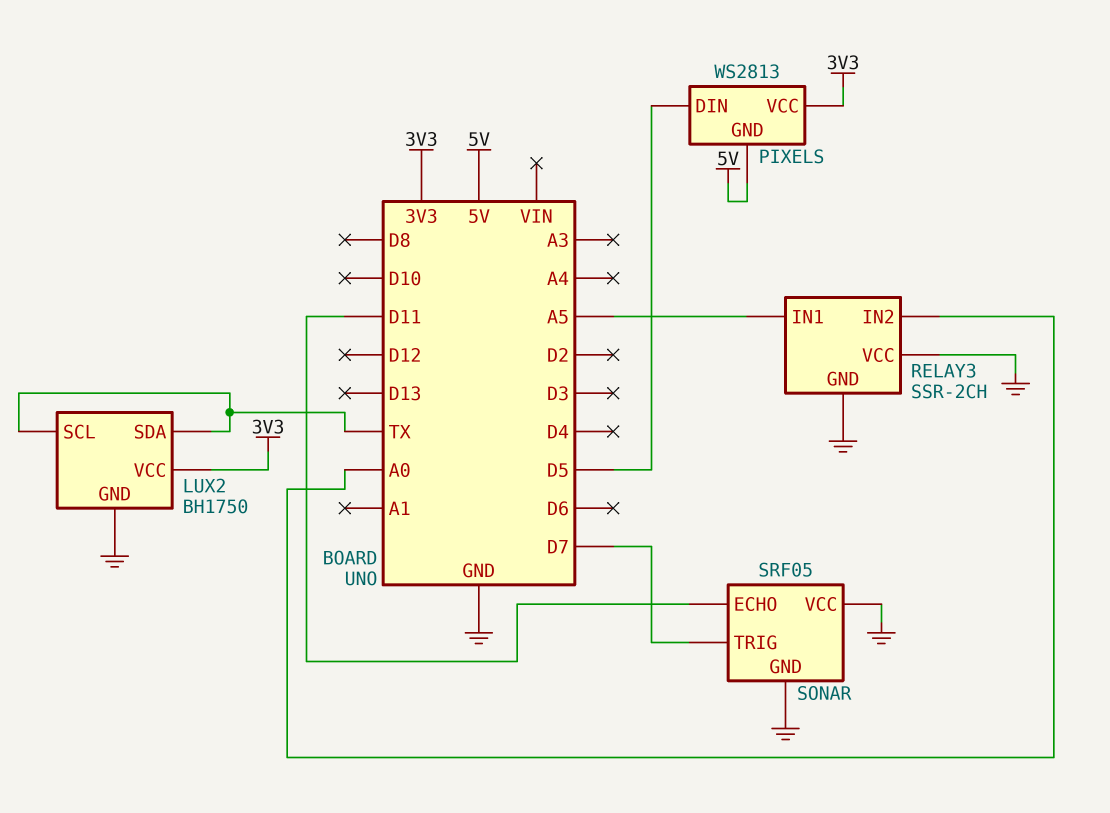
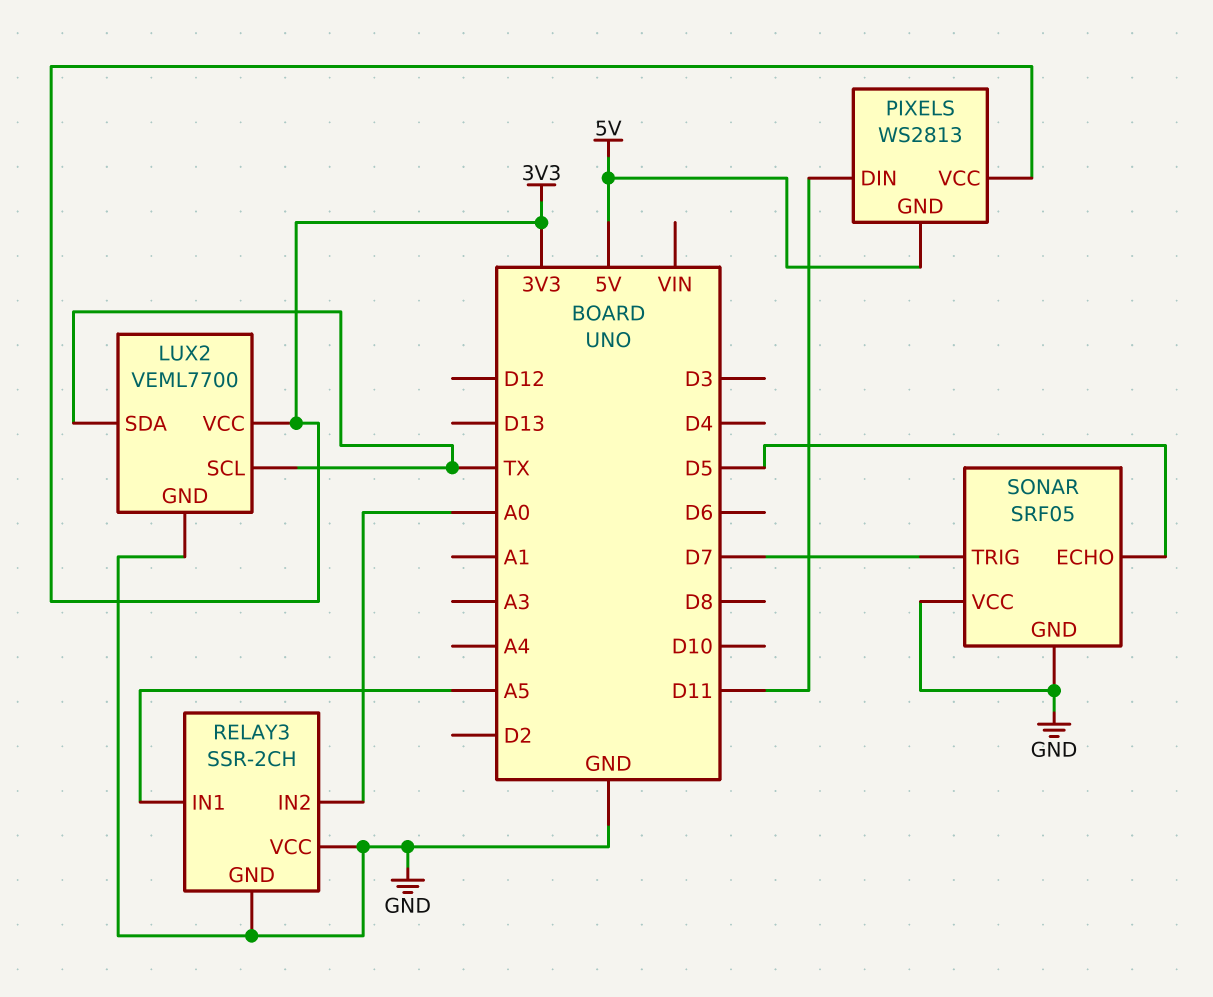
LUX2: BH1750 -> VEML7700
PIXELS pin DIN: D5 -> D11
SONAR pin ECHO: D11 -> D5

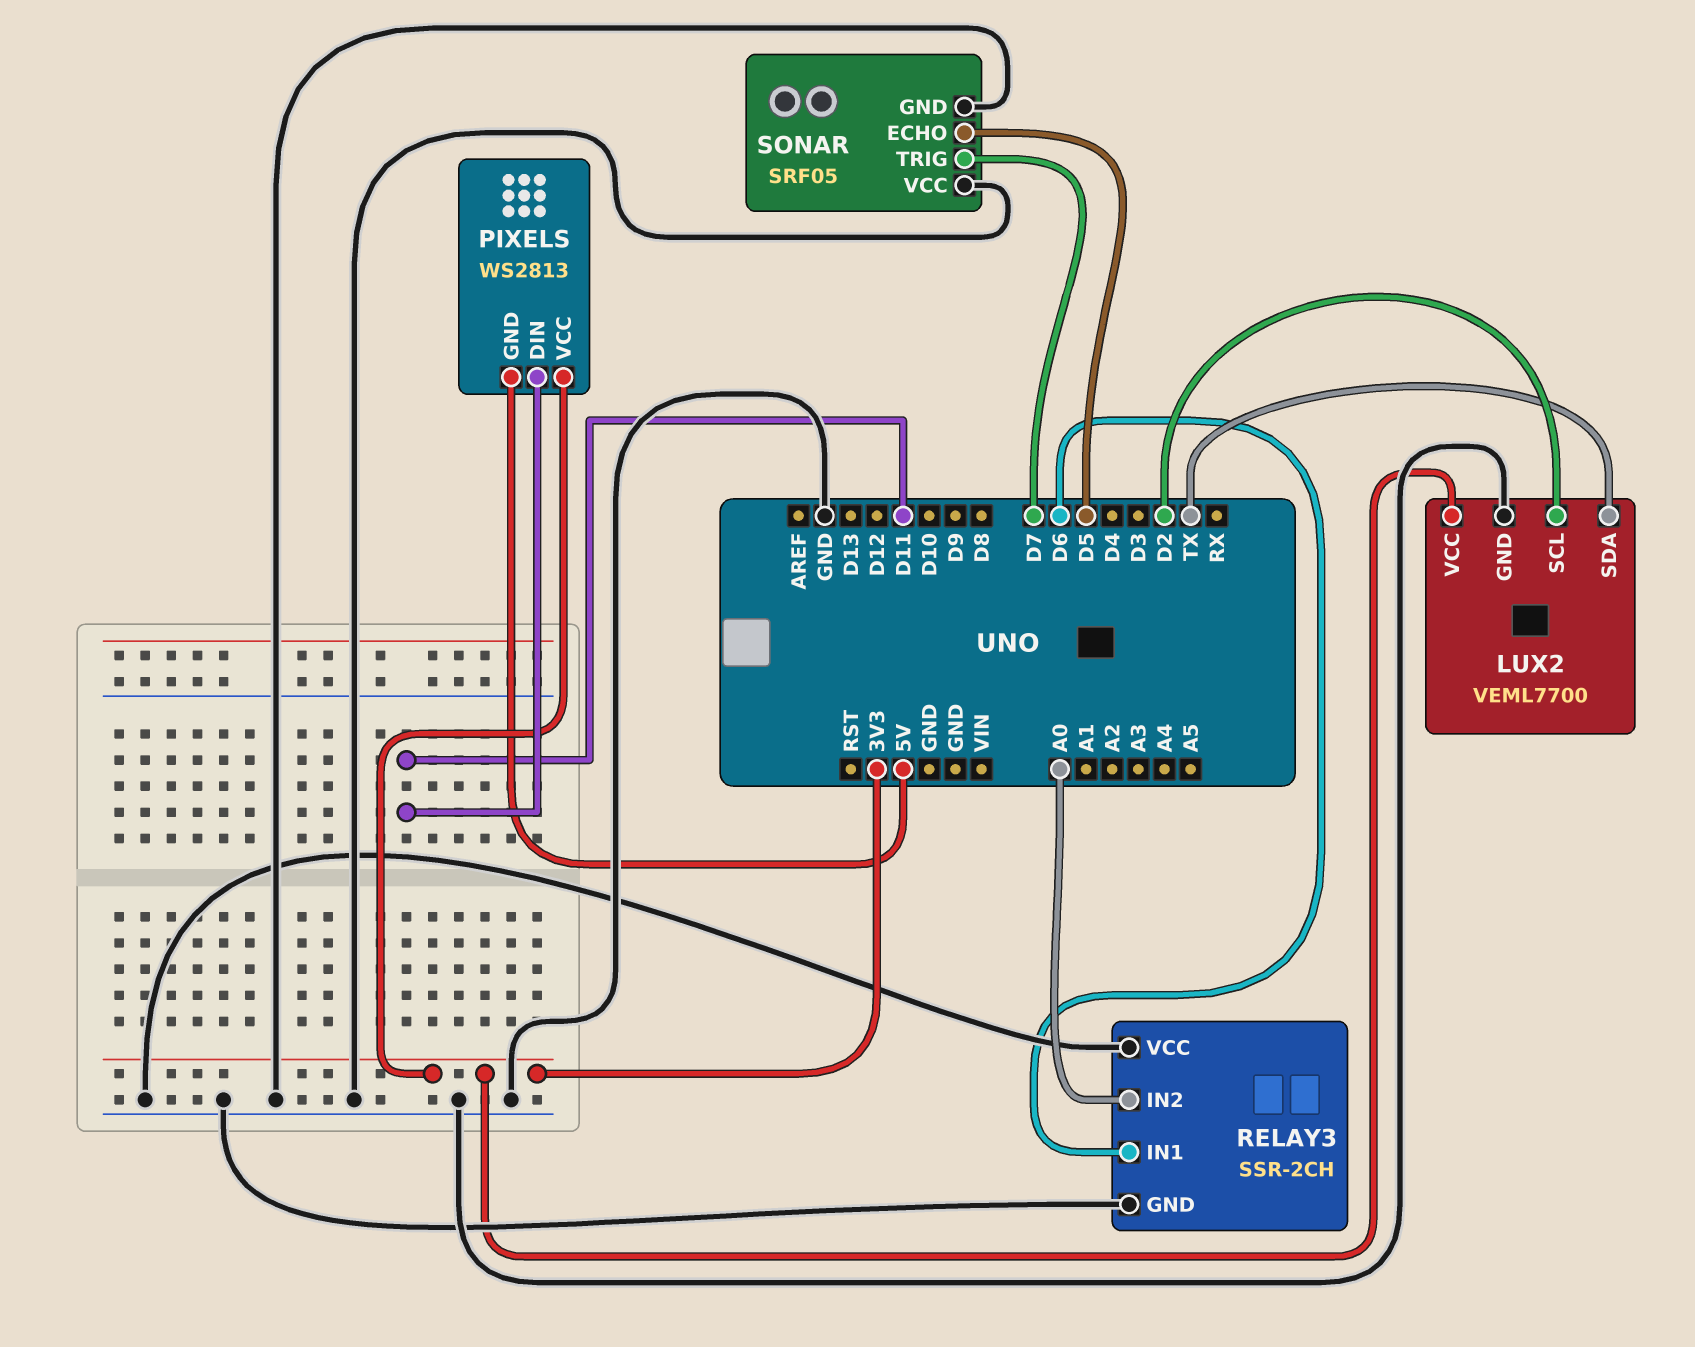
LUX2 pin SCL: TX -> D2
RELAY3 pin IN1: A5 -> D6

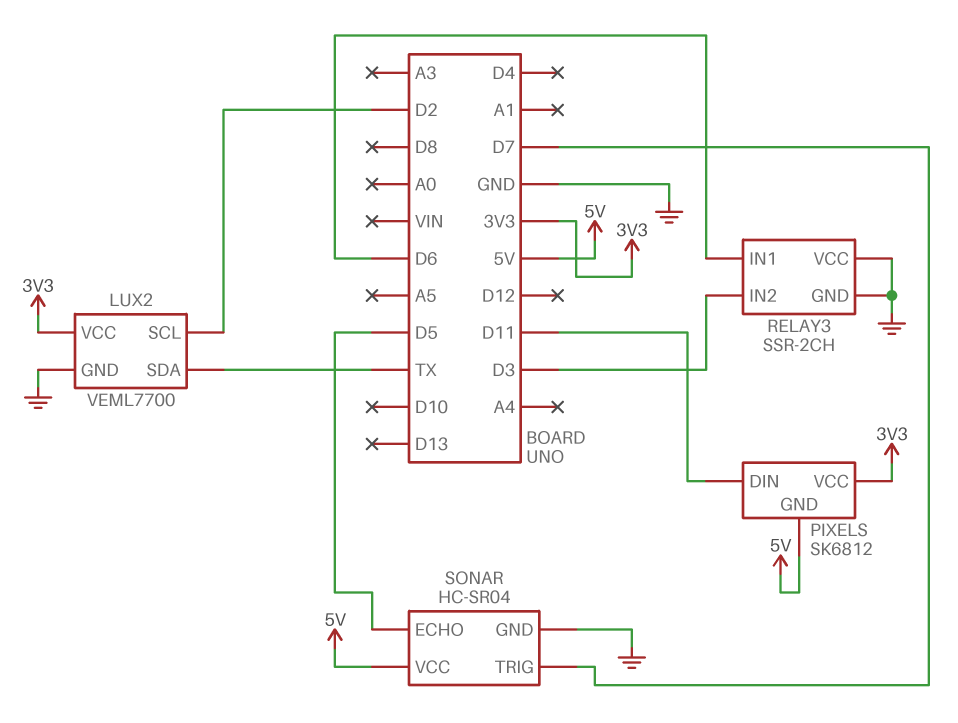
PIXELS: WS2813 -> SK6812
RELAY3 pin IN2: A0 -> D3
SONAR: SRF05 -> HC-SR04
SONAR pin VCC: GND -> 5V

